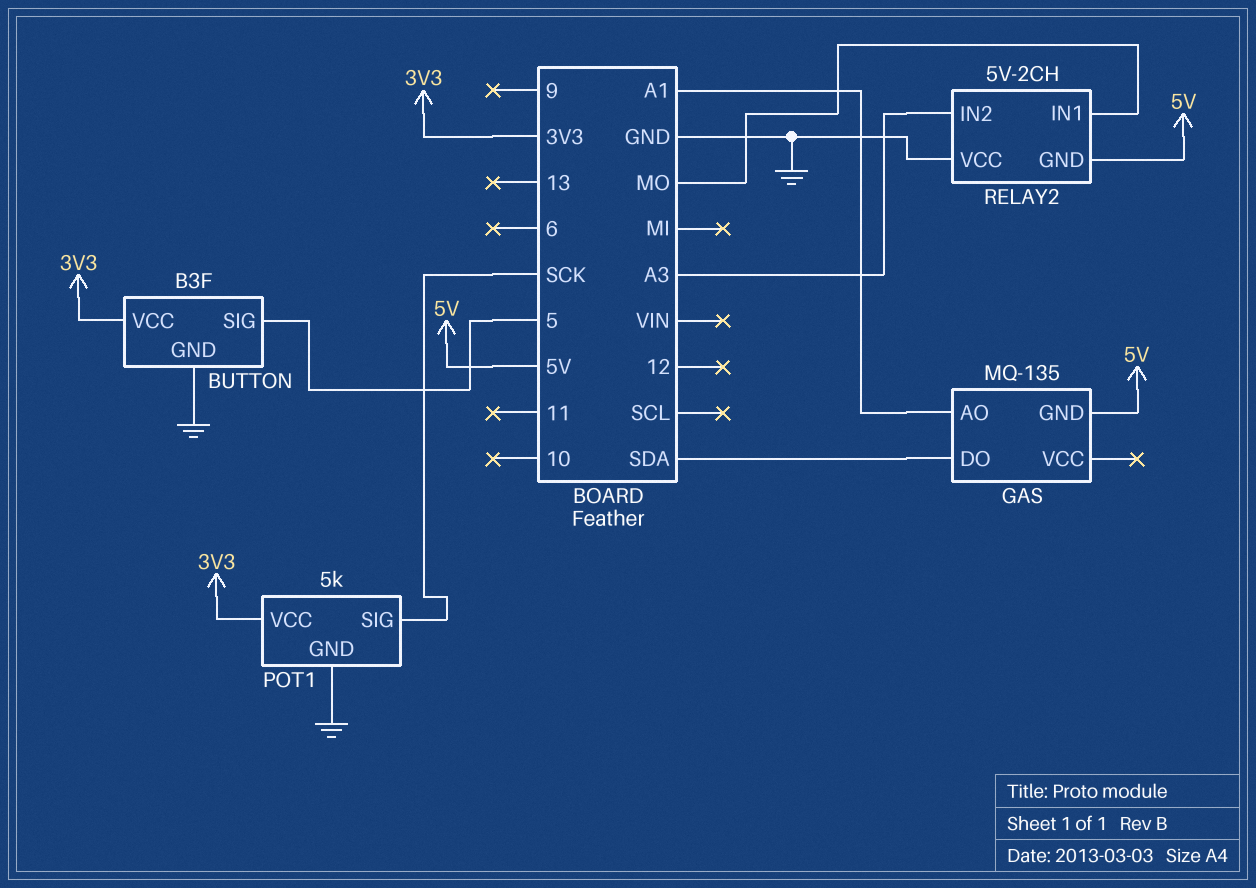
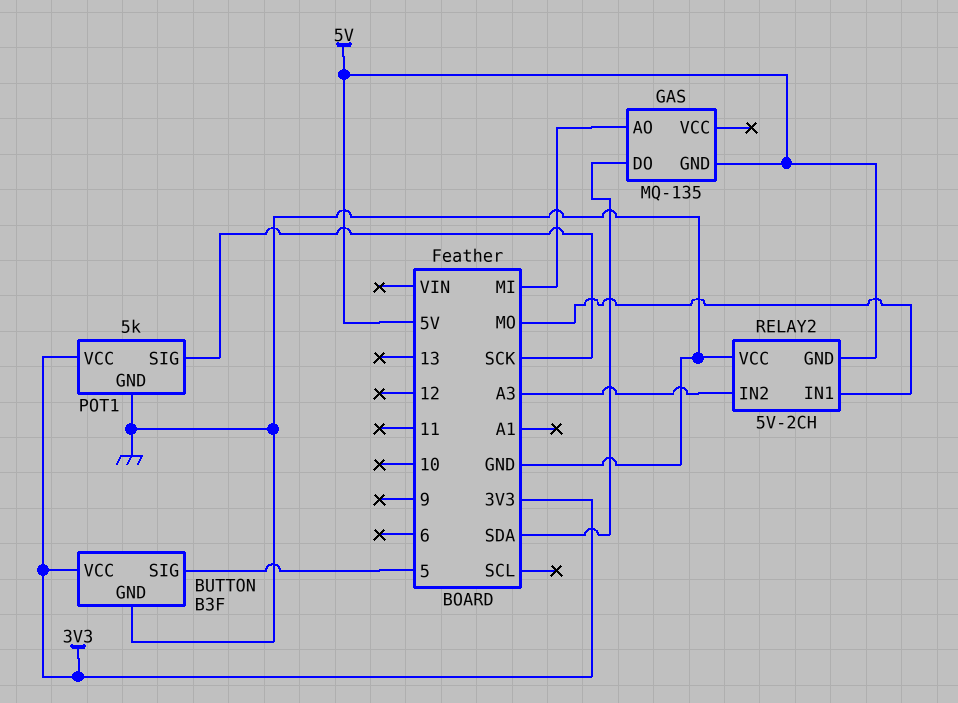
GAS pin AO: A1 -> MI

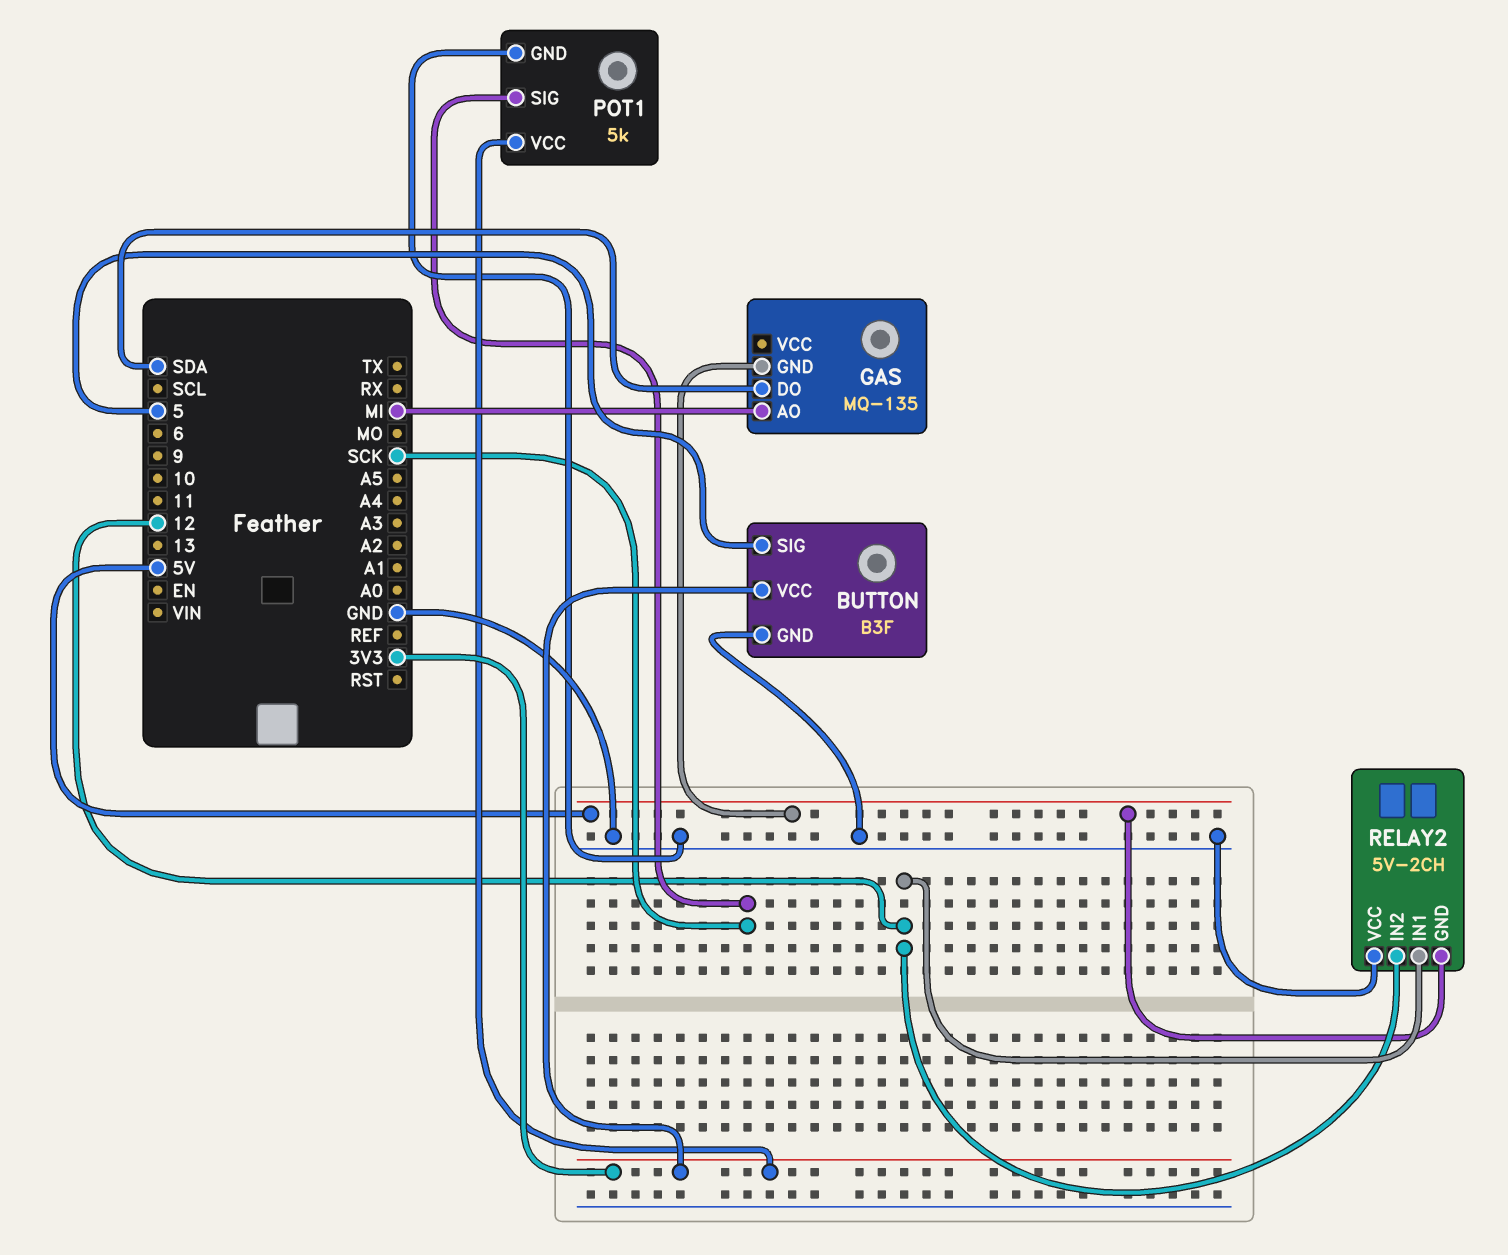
RELAY2 pin IN1: MO -> 12
RELAY2 pin IN2: A3 -> 12

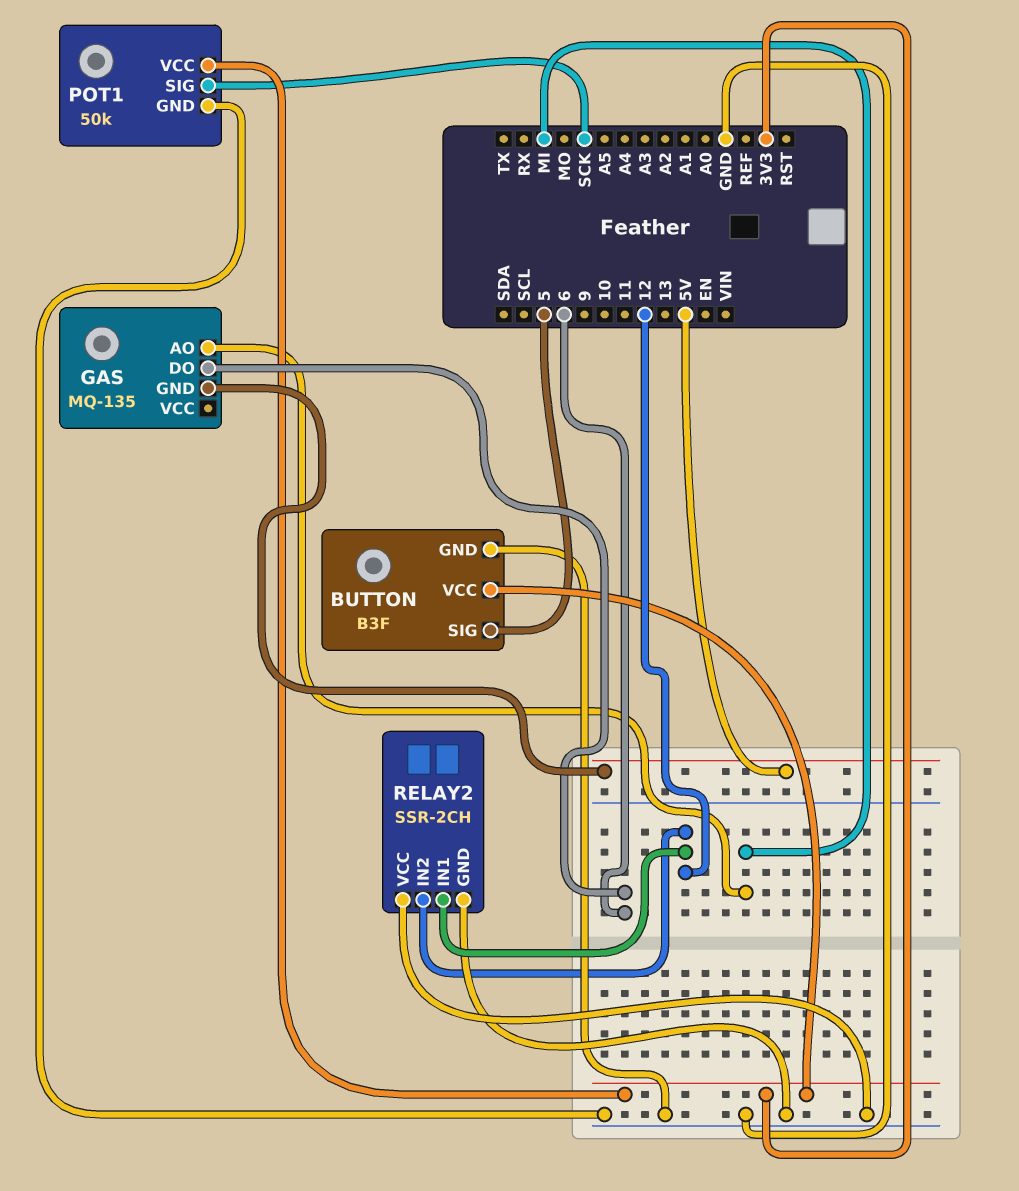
GAS pin DO: SDA -> 6
POT1: 5k -> 50k
RELAY2: 5V-2CH -> SSR-2CH
RELAY2 pin GND: 5V -> GND

